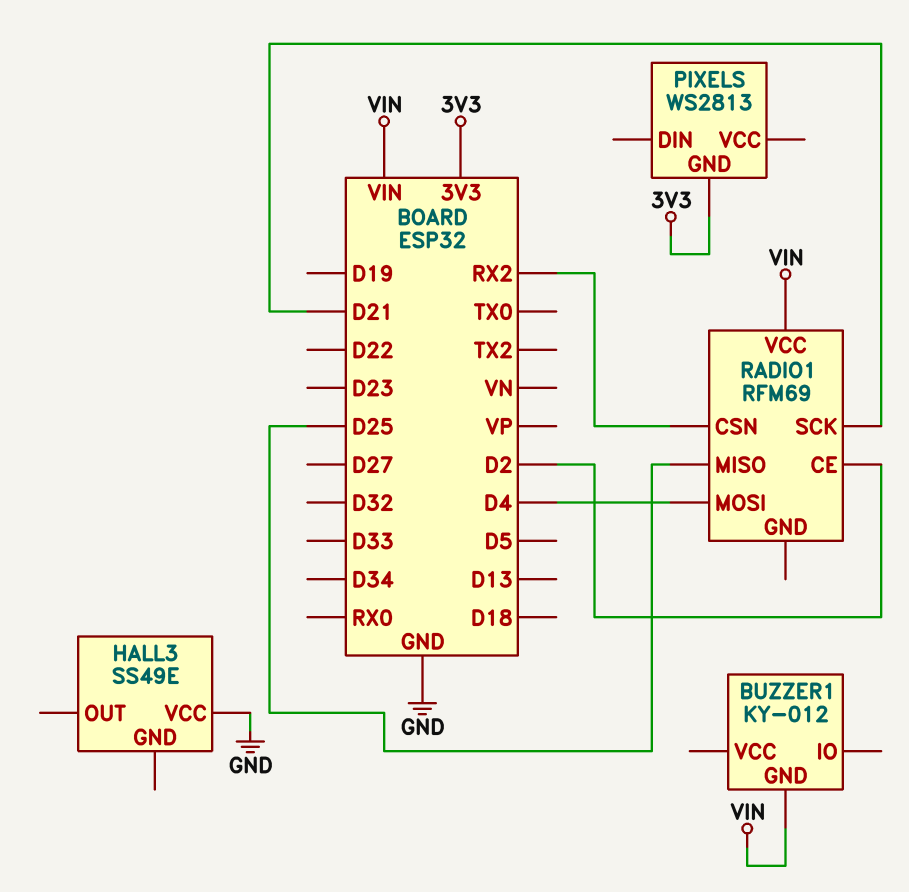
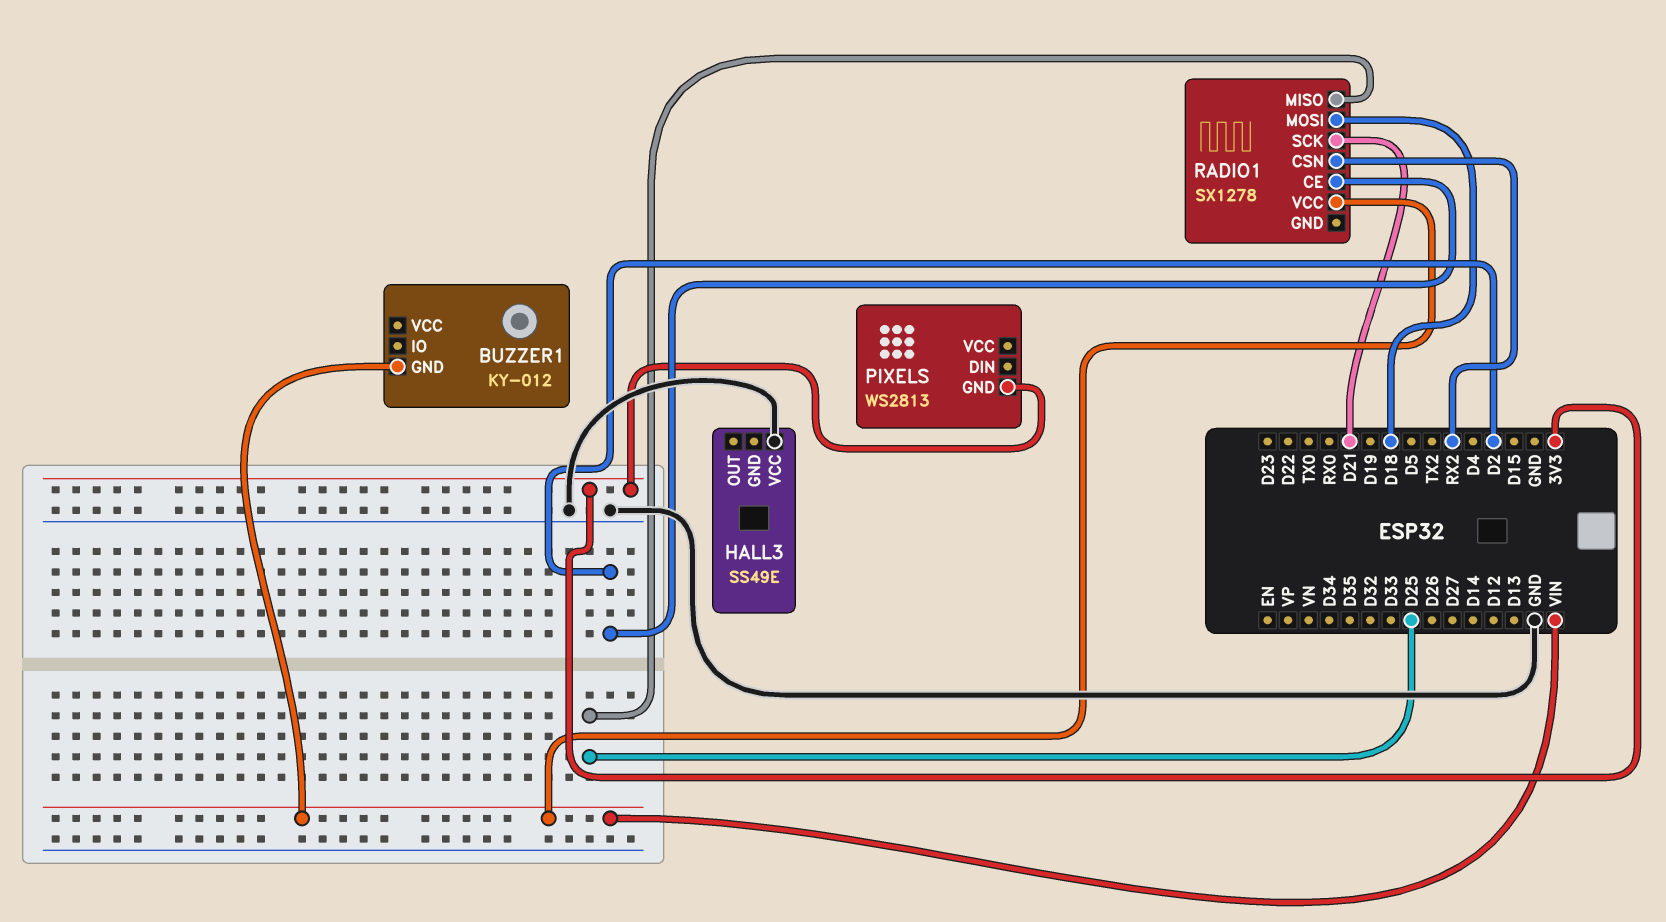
RADIO1: RFM69 -> SX1278
RADIO1 pin MOSI: D4 -> D18

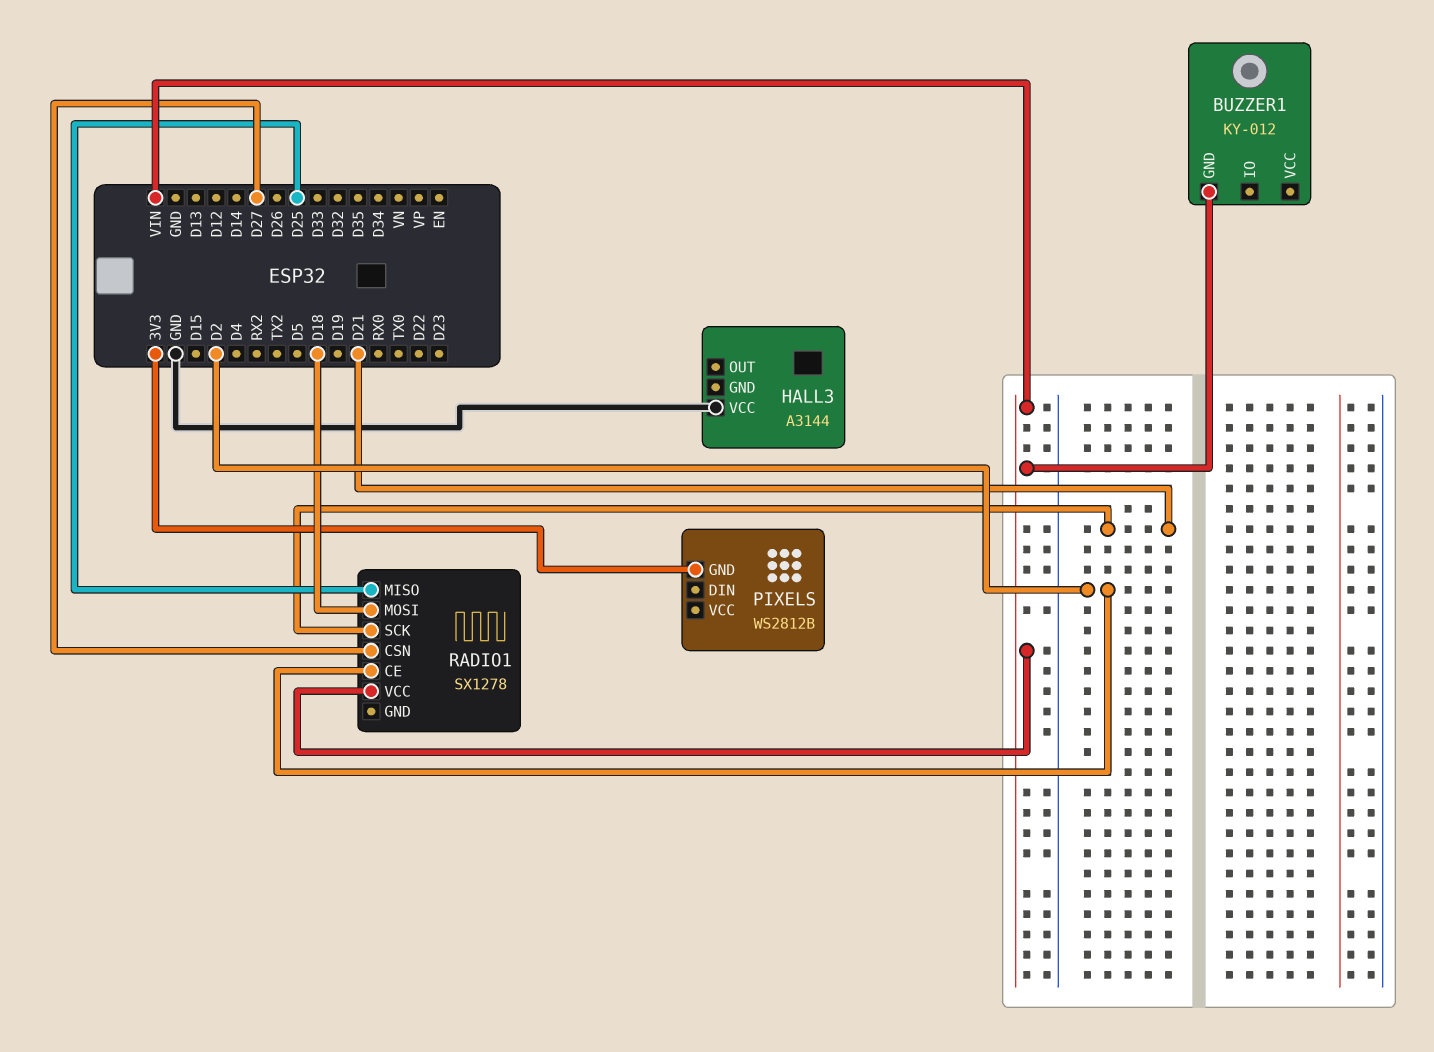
HALL3: SS49E -> A3144
PIXELS: WS2813 -> WS2812B
RADIO1 pin CSN: RX2 -> D27

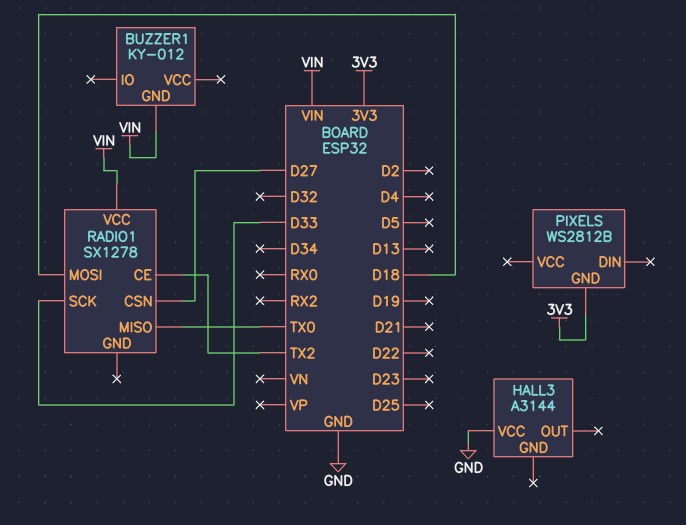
RADIO1 pin CE: D2 -> TX2
RADIO1 pin MISO: D25 -> TX0
RADIO1 pin SCK: D21 -> D33

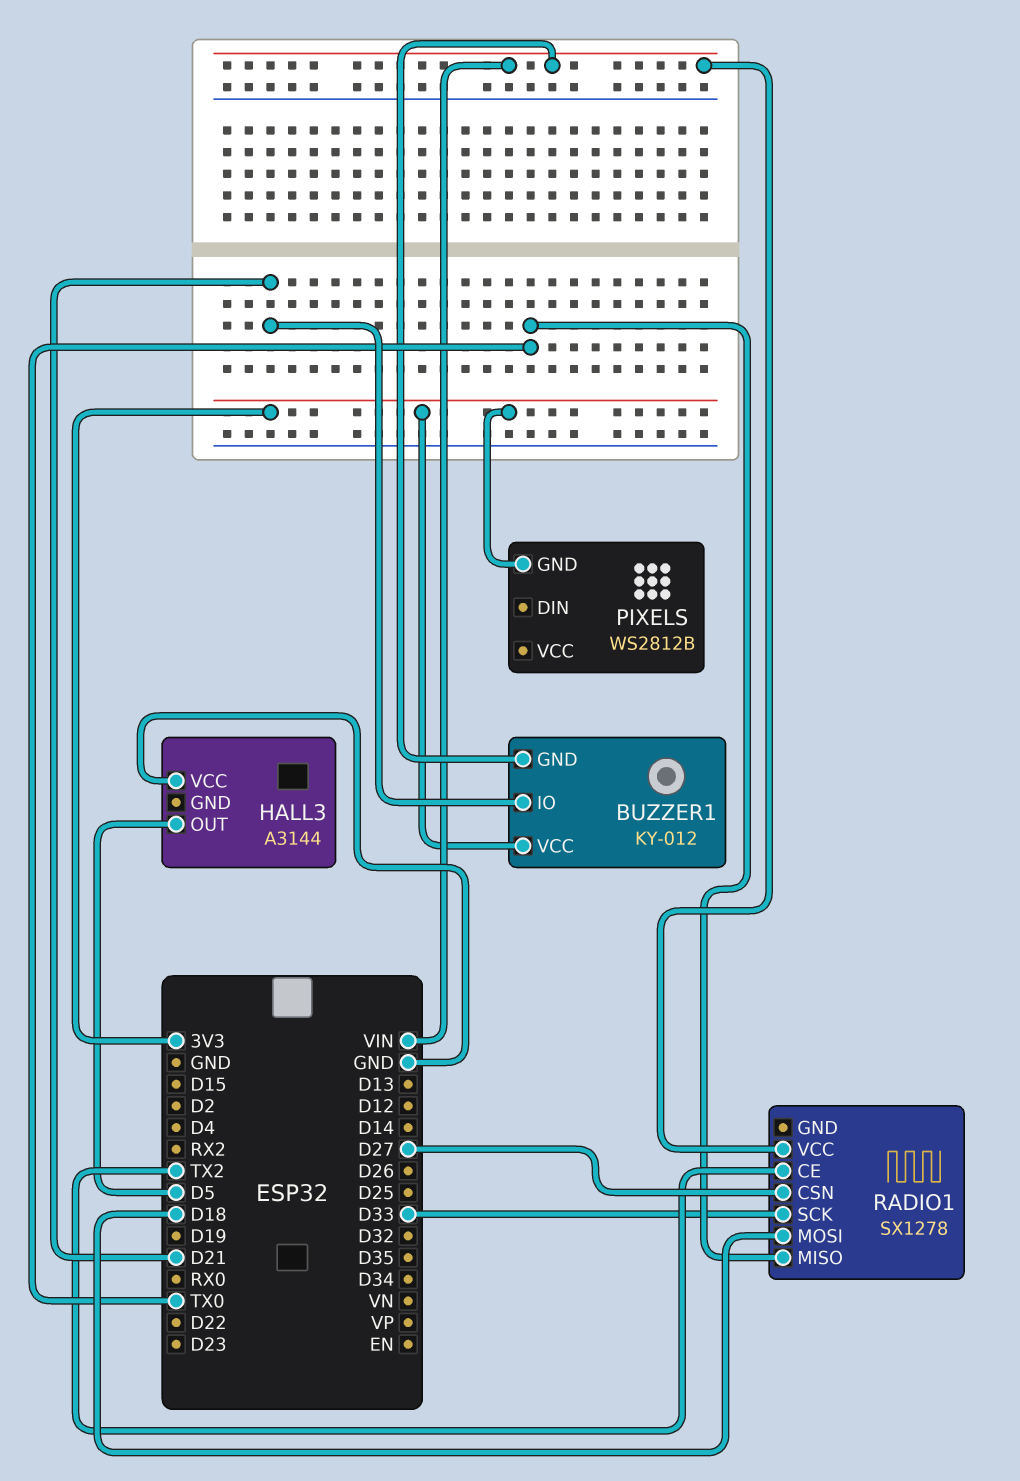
BUZZER1 pin IO: none -> D21
BUZZER1 pin VCC: none -> 3V3
HALL3 pin OUT: none -> D5

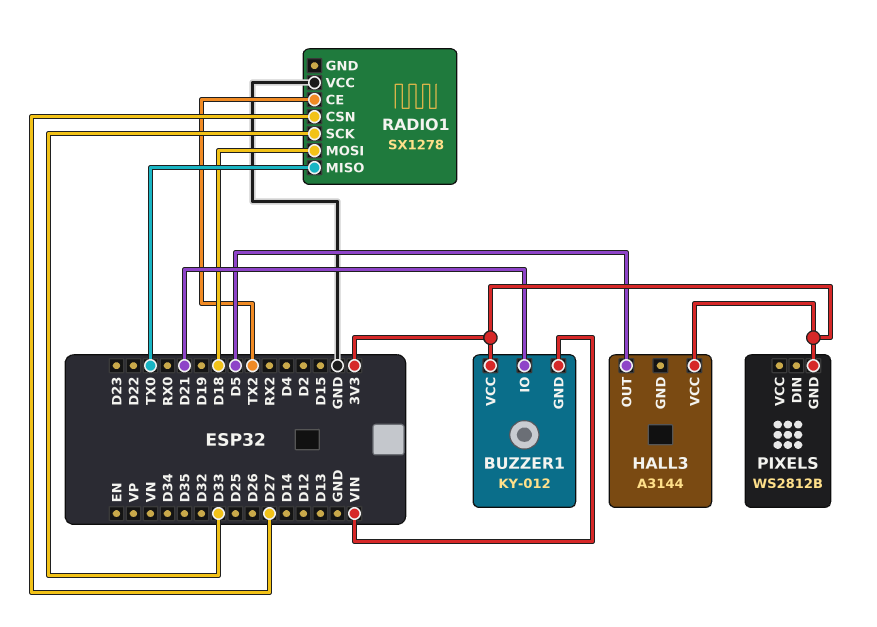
HALL3 pin VCC: GND -> 3V3
RADIO1 pin VCC: VIN -> GND

